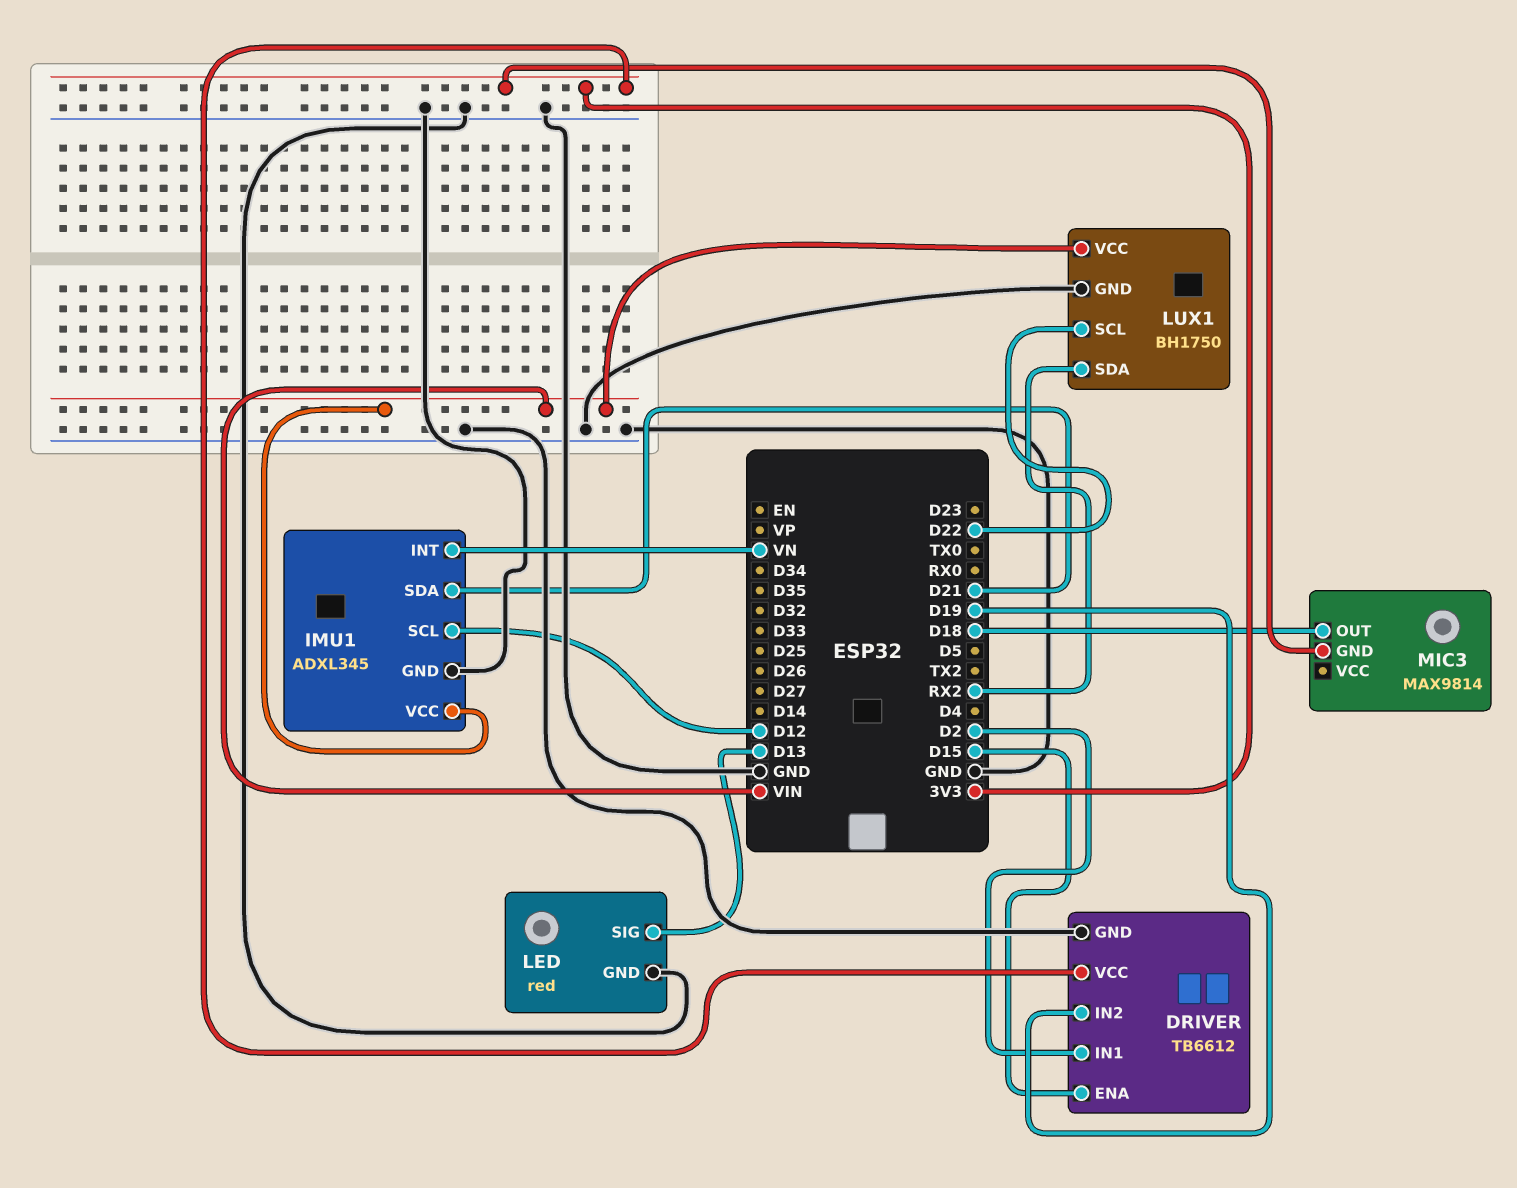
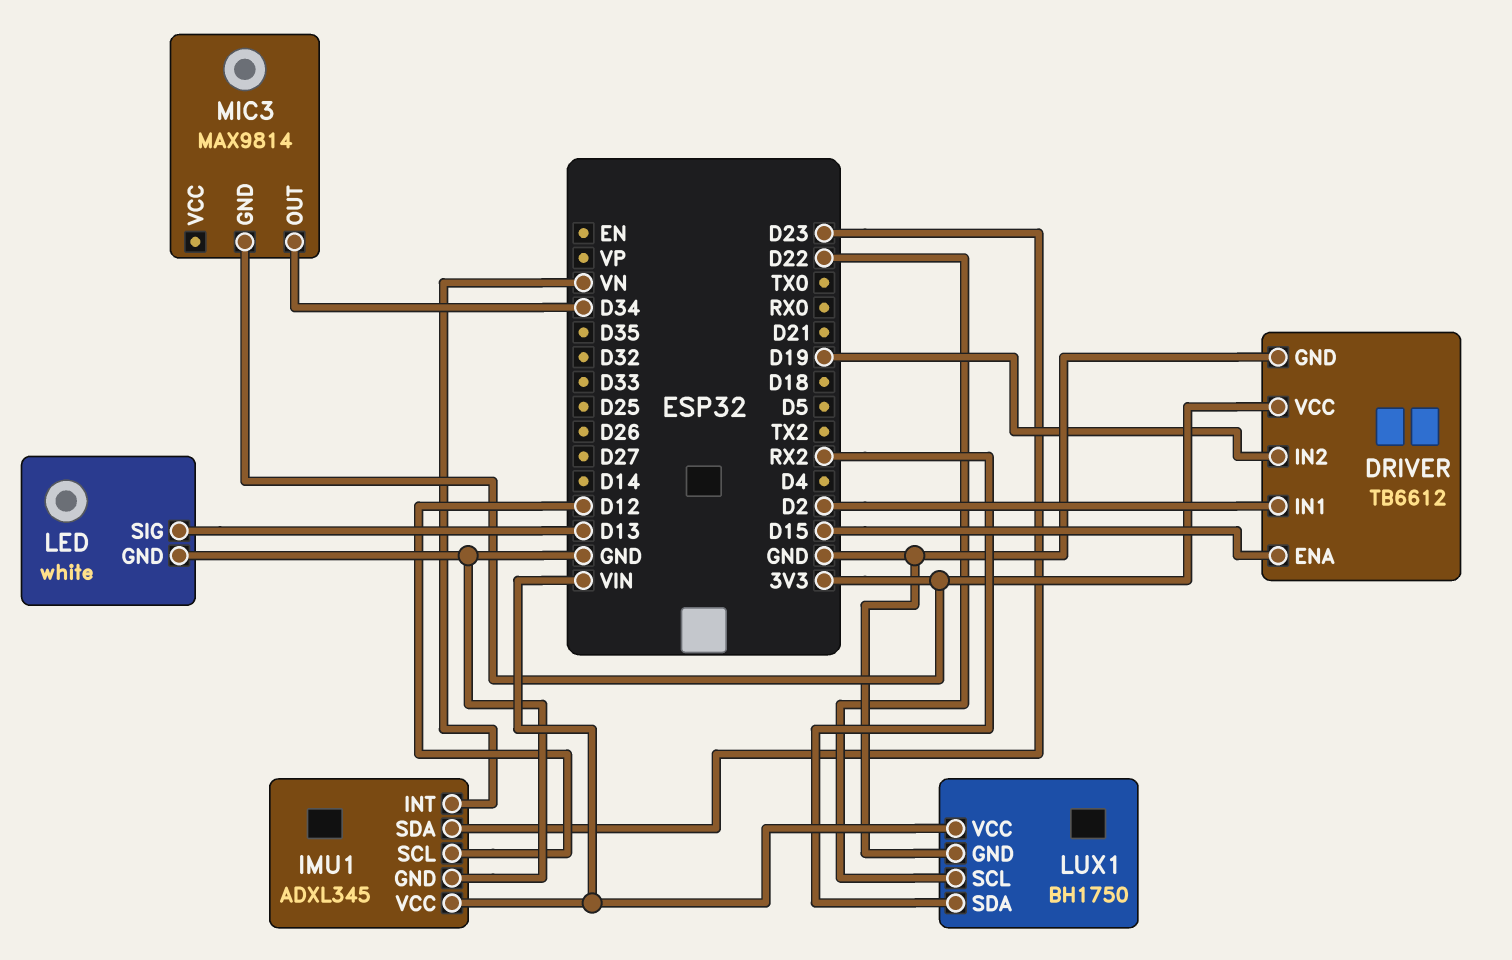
IMU1 pin SDA: D21 -> D23
LED: red -> white
MIC3 pin OUT: D18 -> D34

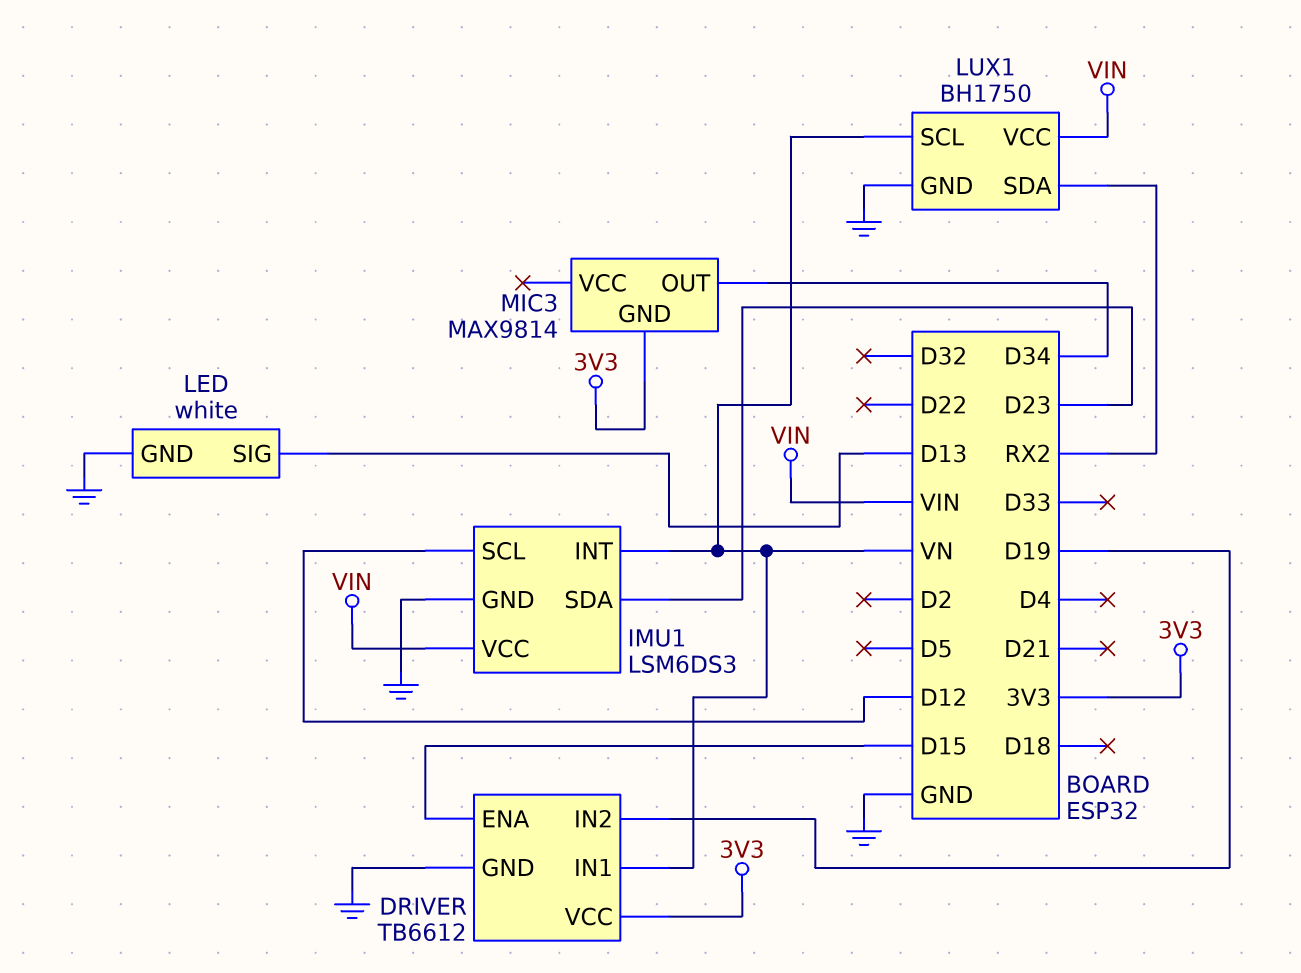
DRIVER pin IN1: D2 -> VN
IMU1: ADXL345 -> LSM6DS3
LUX1 pin SCL: D22 -> VN

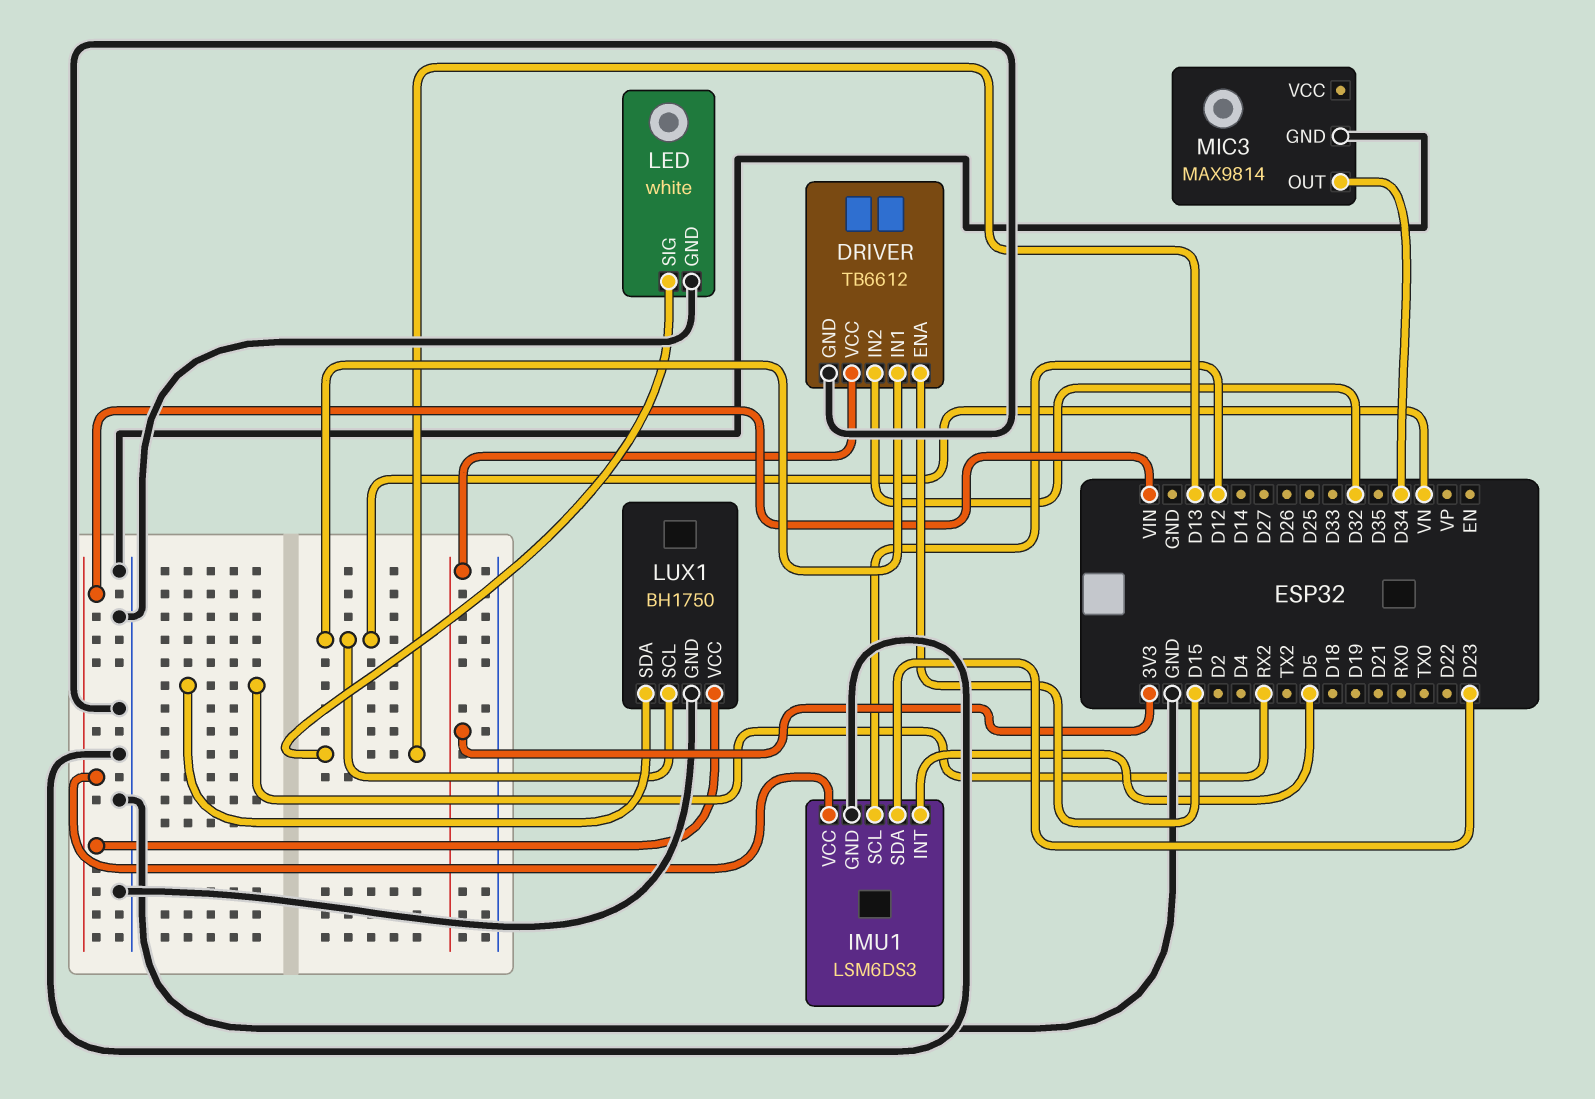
DRIVER pin IN2: D19 -> D32
IMU1 pin INT: VN -> D5
MIC3 pin GND: 3V3 -> GND

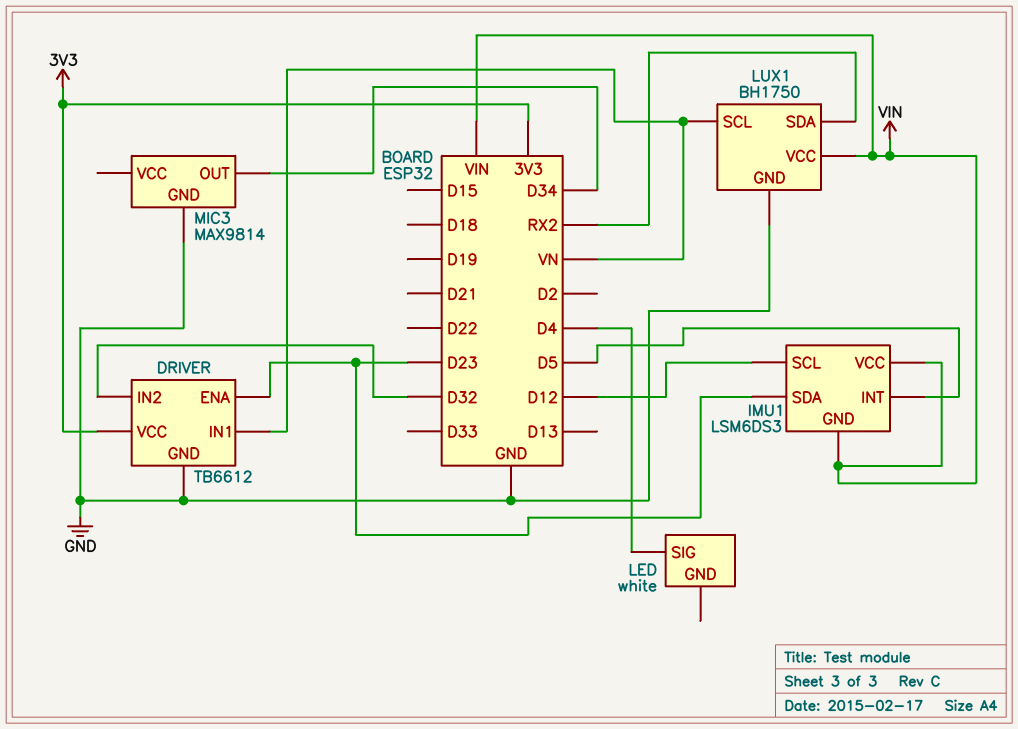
DRIVER pin ENA: D15 -> D23
IMU1 pin GND: GND -> VIN
LED pin GND: GND -> none
LED pin SIG: D13 -> D4

